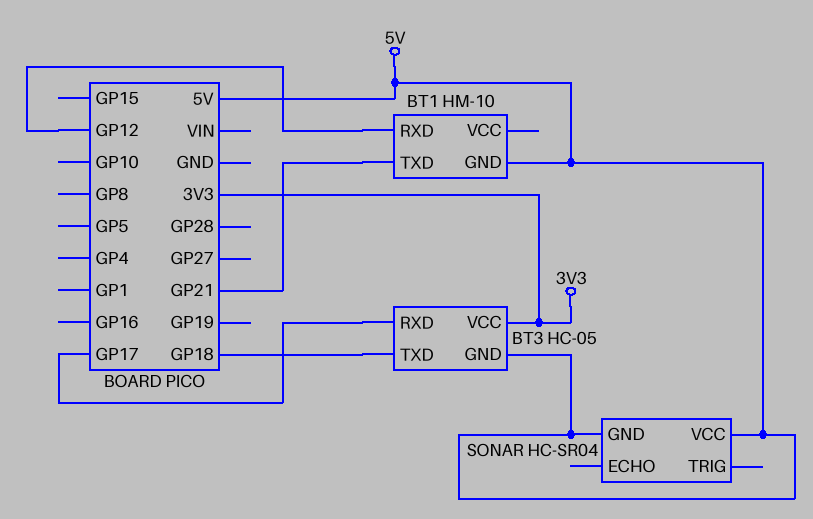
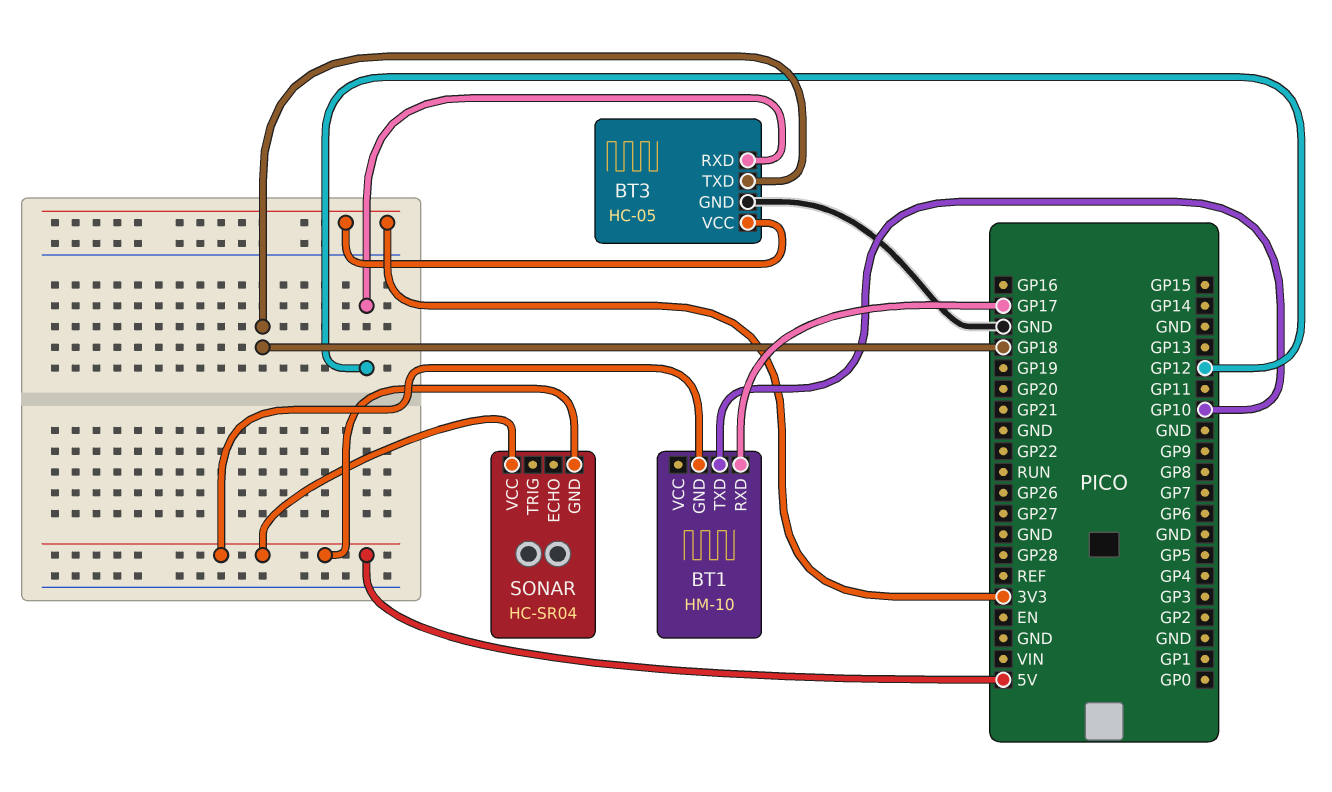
BT1 pin RXD: GP12 -> GP17
BT1 pin TXD: GP21 -> GP10
BT3 pin GND: 5V -> GND
BT3 pin RXD: GP17 -> GP12

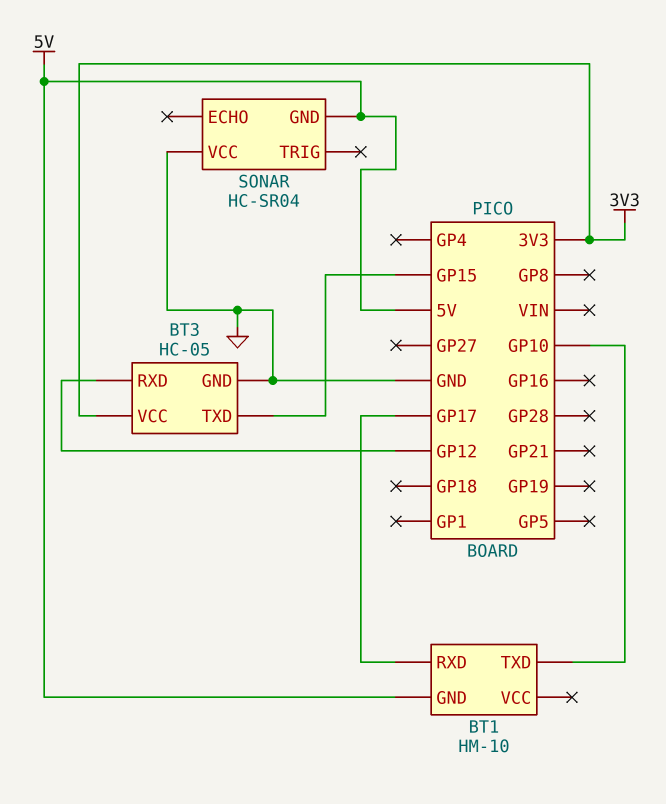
BT3 pin TXD: GP18 -> GP15
SONAR pin VCC: 5V -> GND

